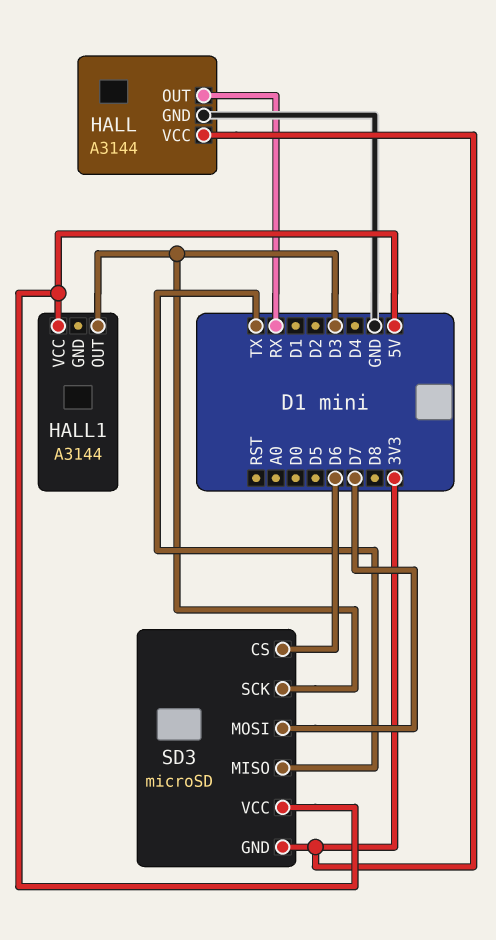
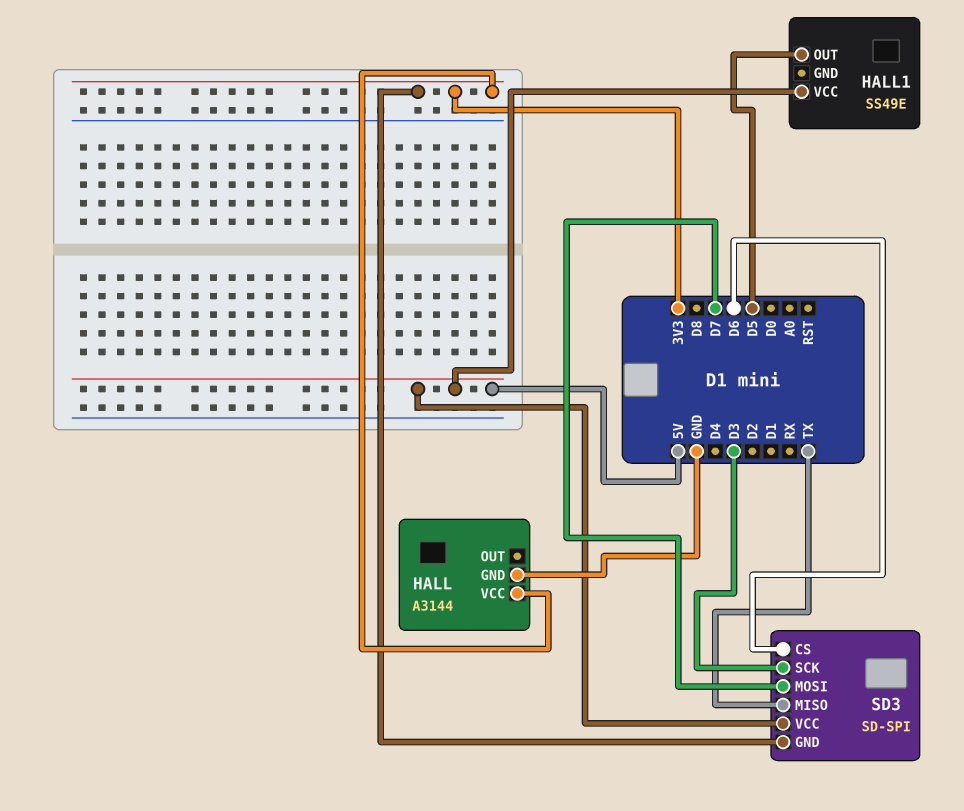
HALL pin OUT: RX -> none
HALL1: A3144 -> SS49E
HALL1 pin OUT: D3 -> D5
SD3: microSD -> SD-SPI

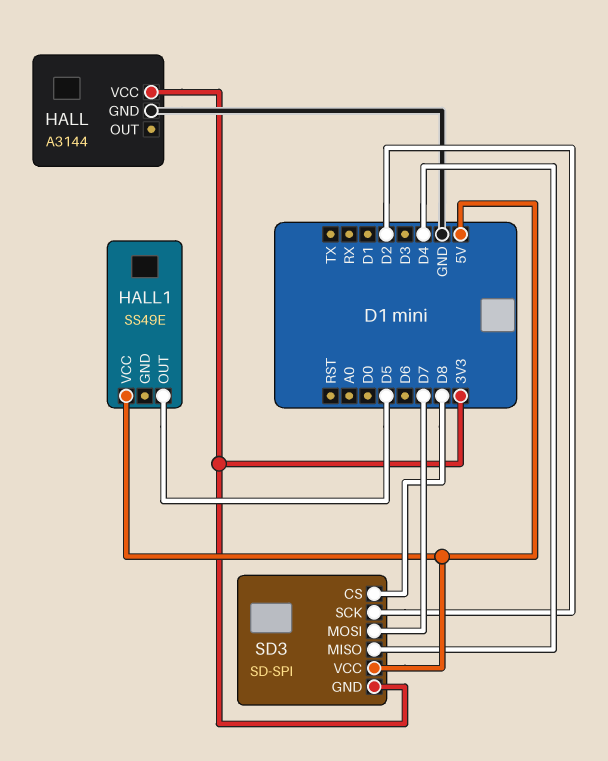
SD3 pin CS: D6 -> D8
SD3 pin MISO: TX -> D4
SD3 pin SCK: D3 -> D2

